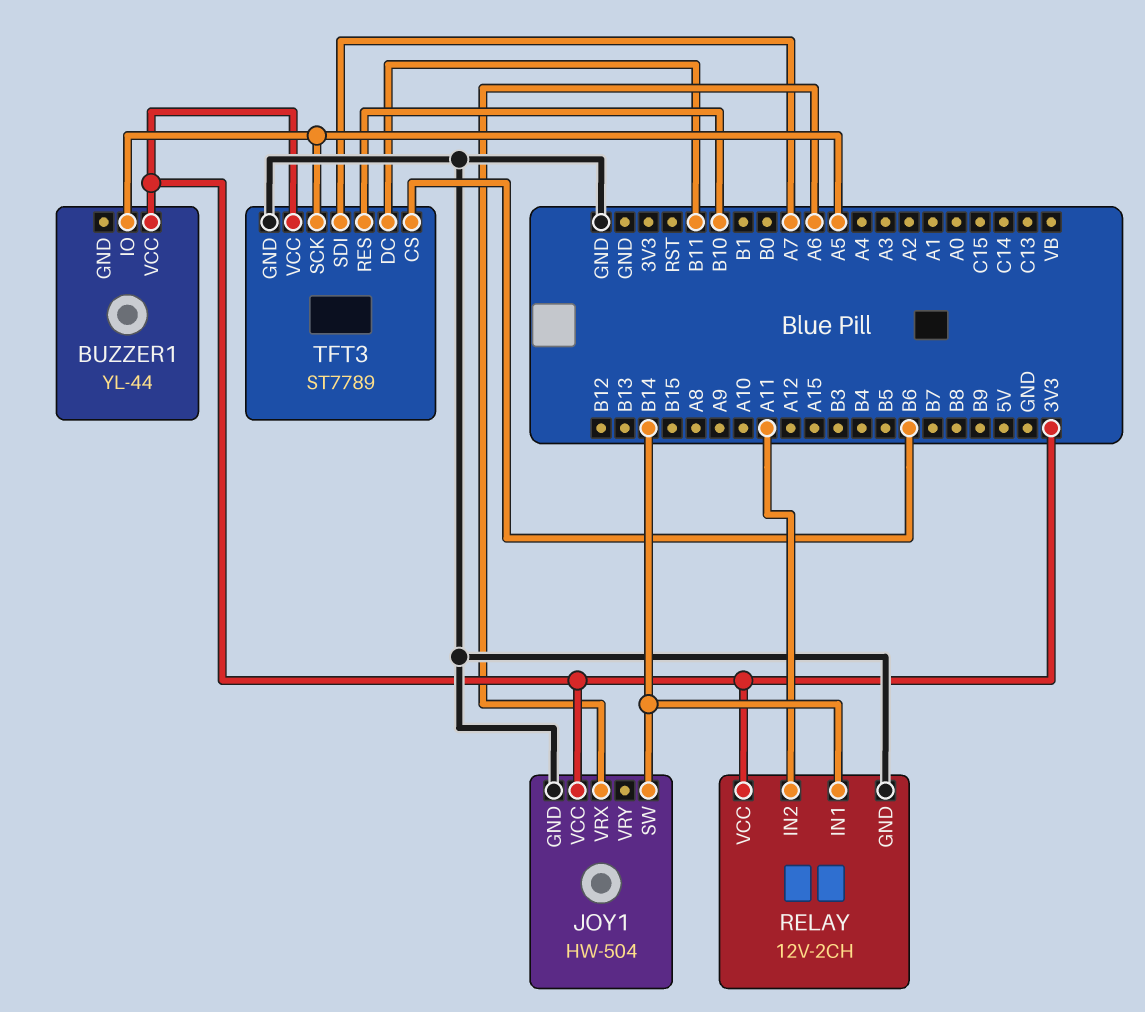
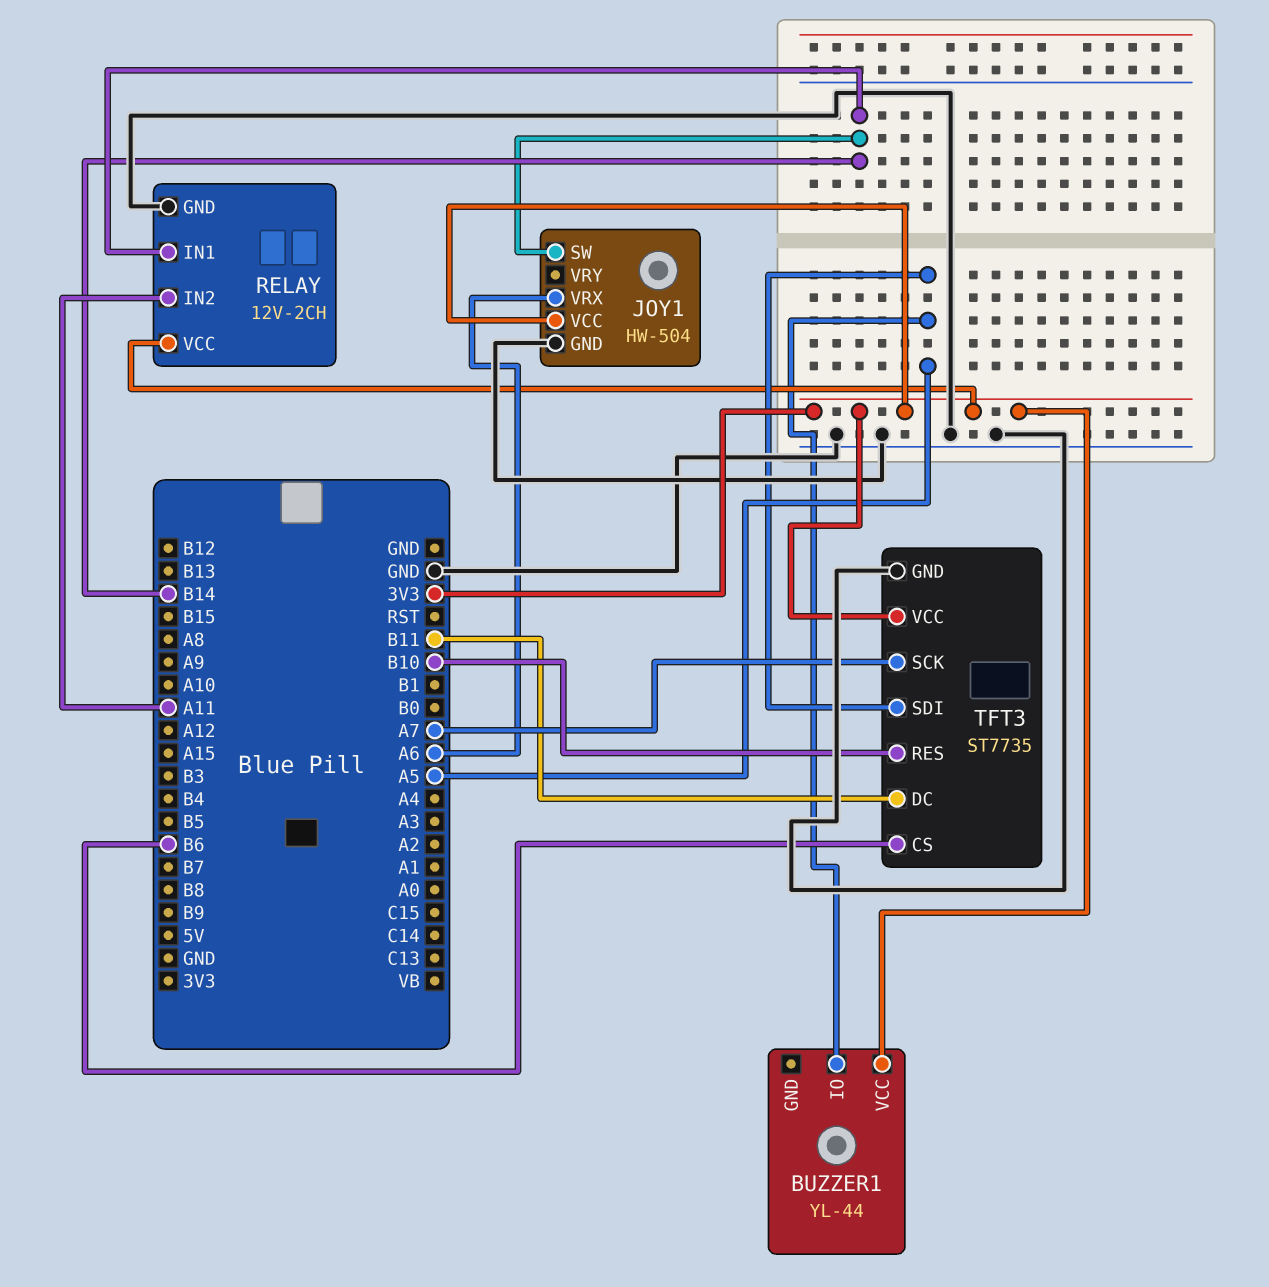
TFT3: ST7789 -> ST7735
TFT3 pin SCK: A5 -> A7
TFT3 pin SDI: A7 -> A5

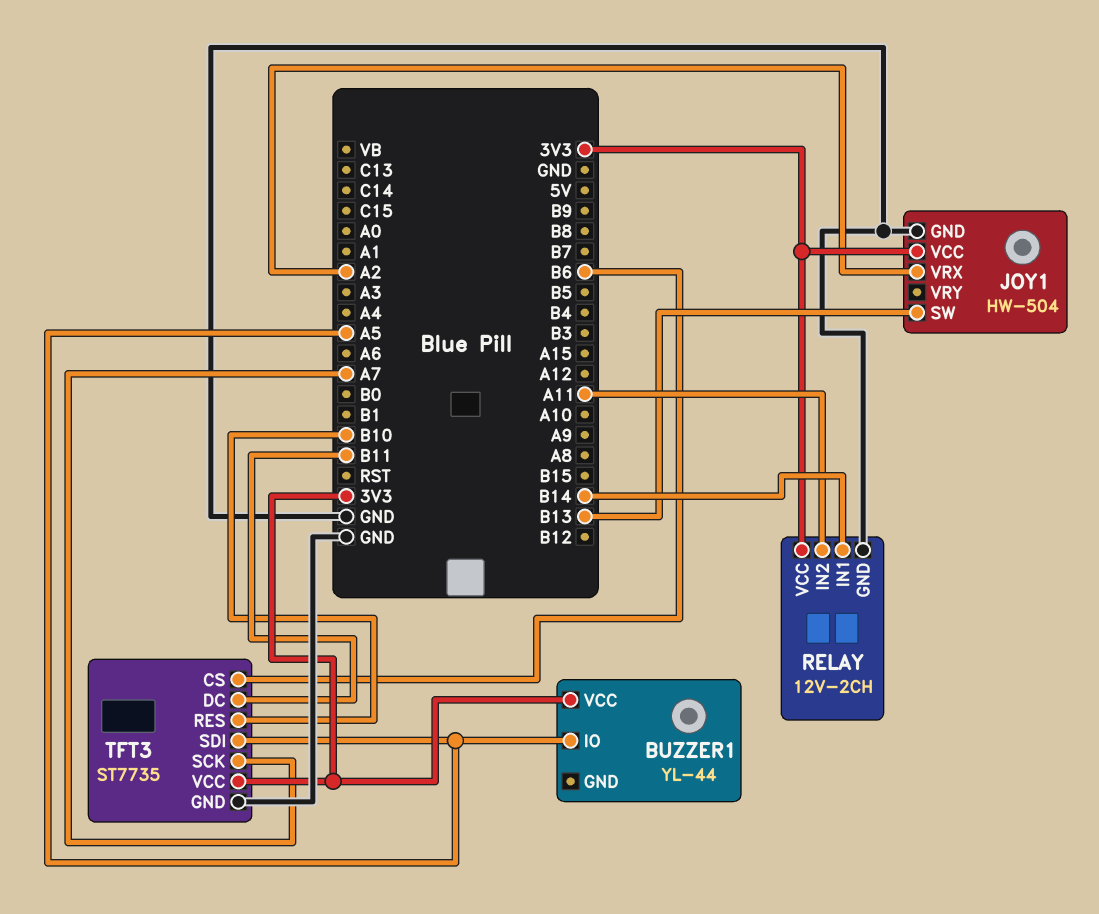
JOY1 pin SW: B14 -> B13
JOY1 pin VRX: A6 -> A2

